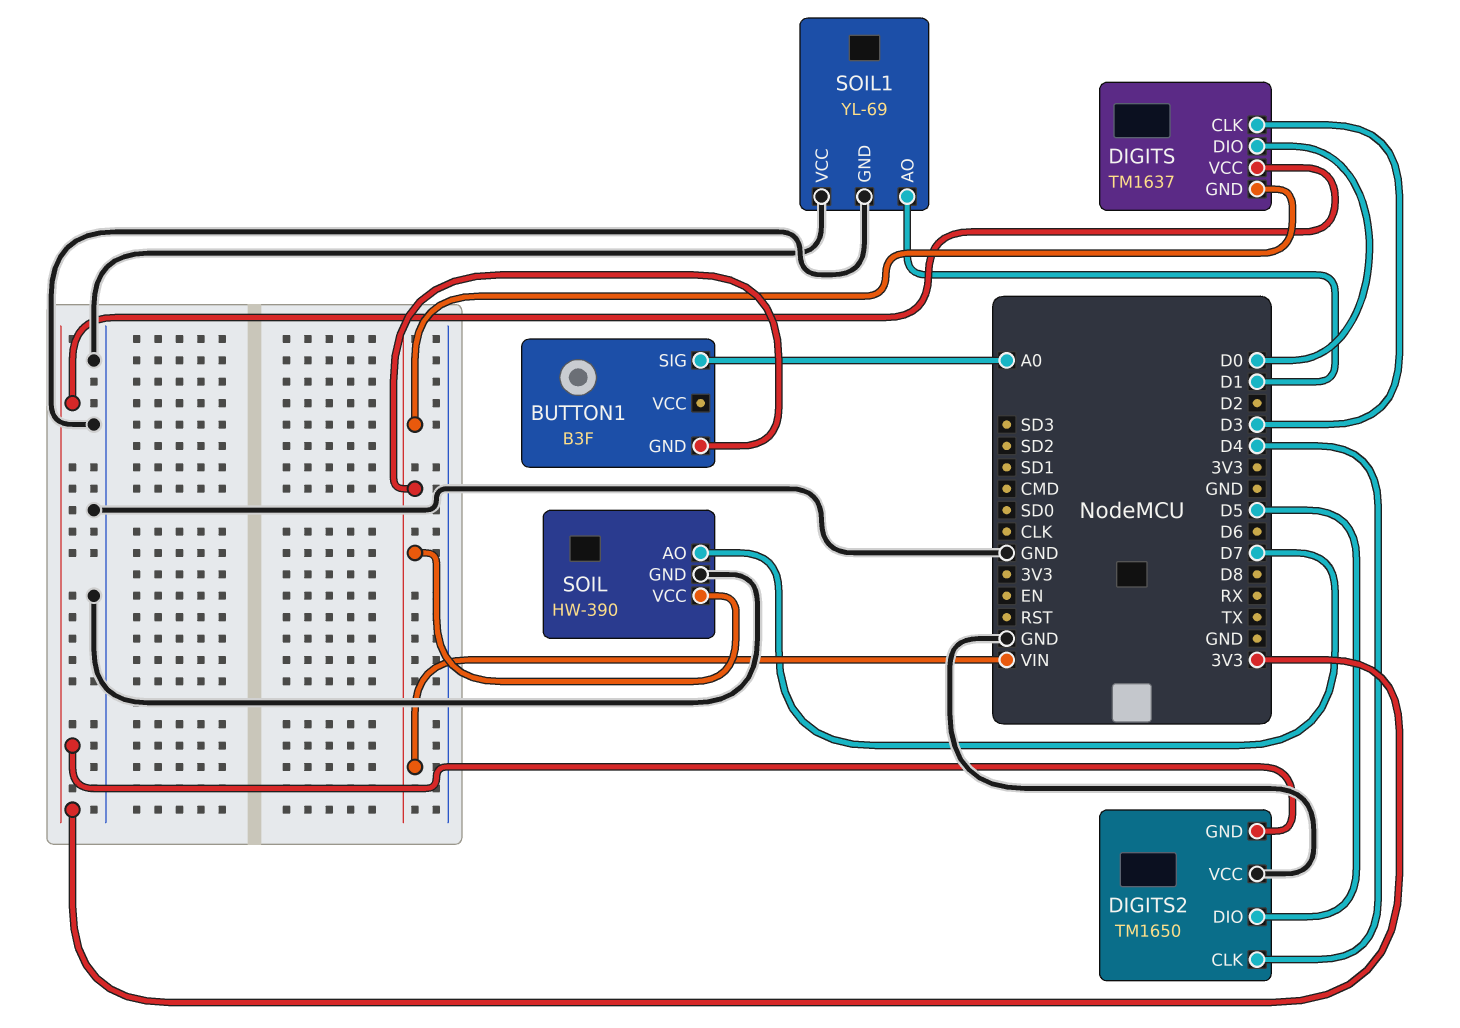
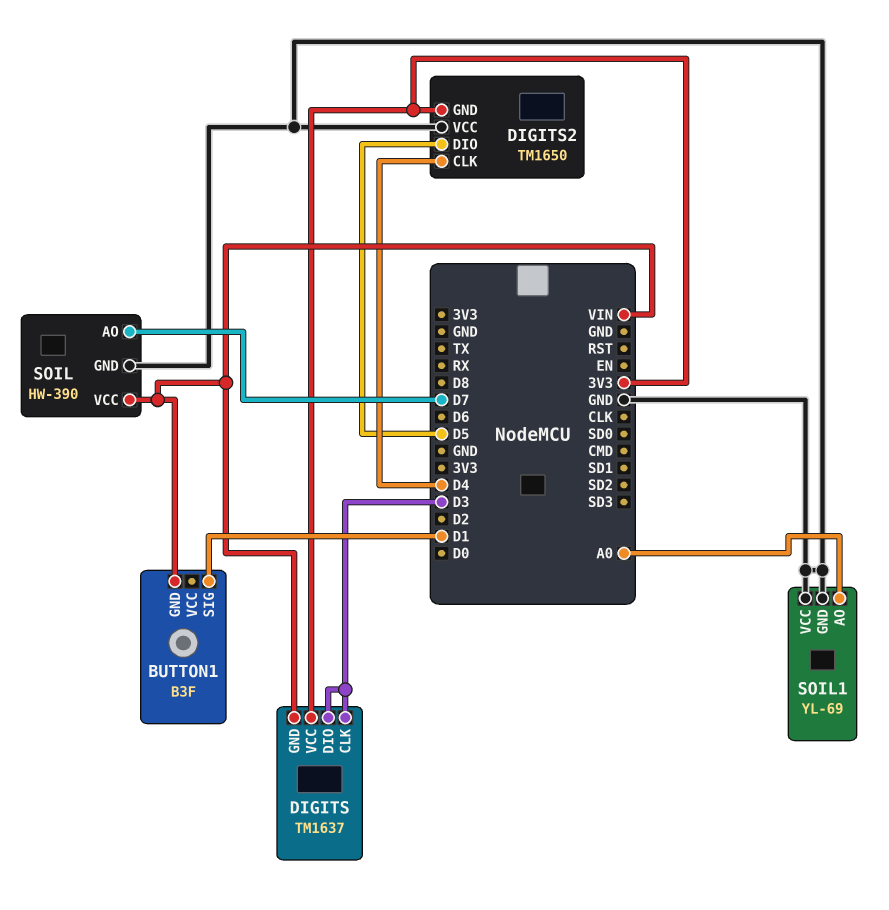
BUTTON1 pin SIG: A0 -> D1
DIGITS pin DIO: D0 -> D3
SOIL1 pin AO: D1 -> A0

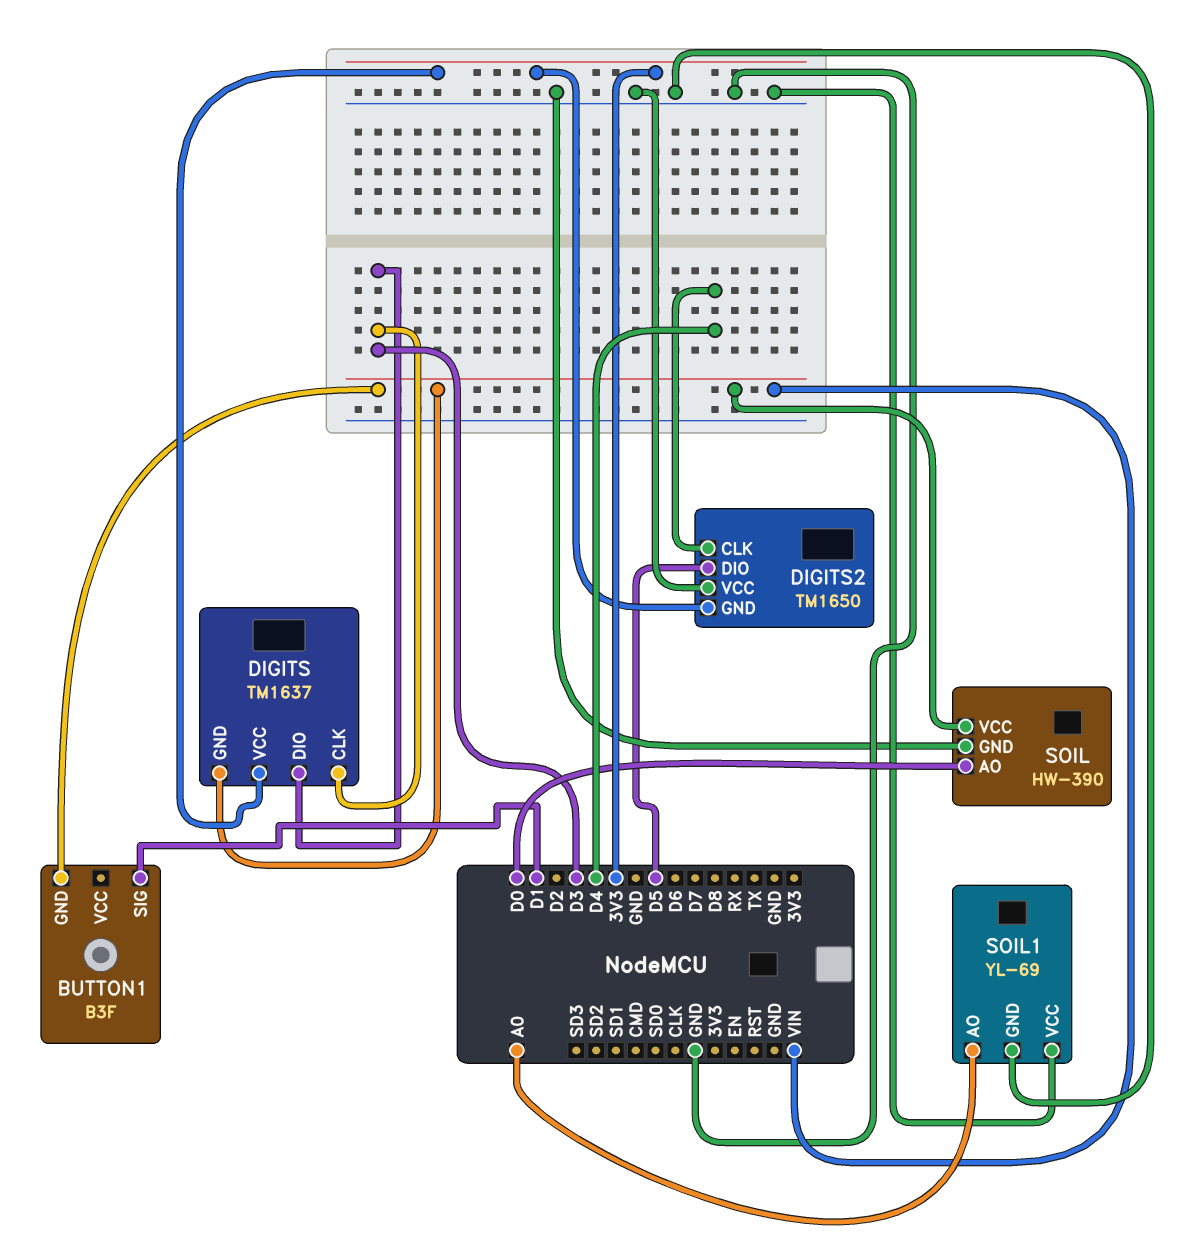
SOIL pin AO: D7 -> D0

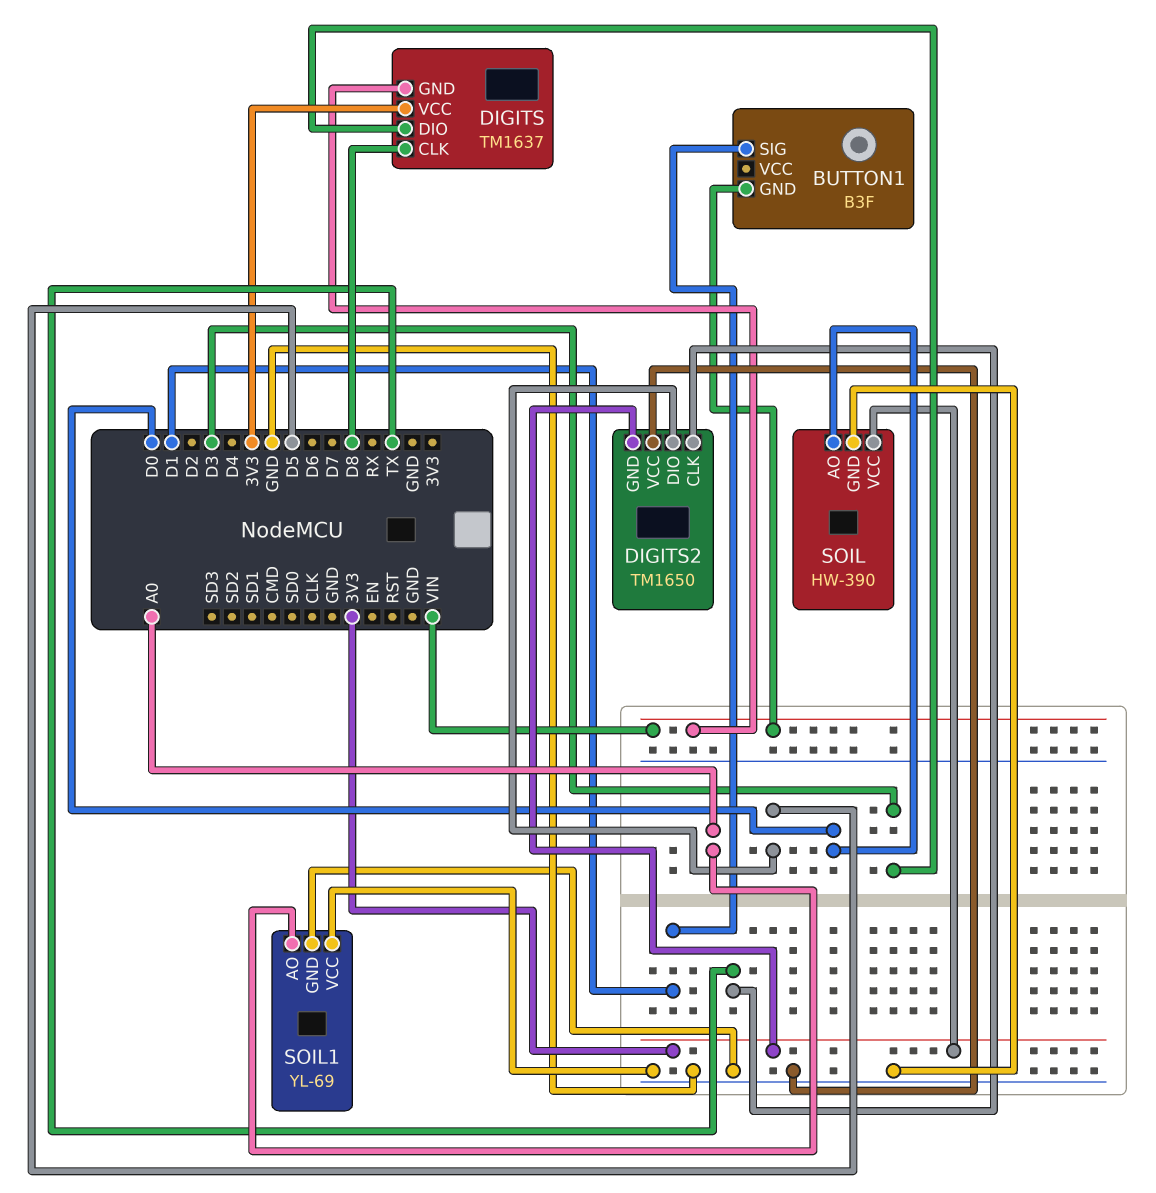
DIGITS pin CLK: D3 -> D8
DIGITS2 pin CLK: D4 -> TX
SOIL pin VCC: VIN -> 3V3

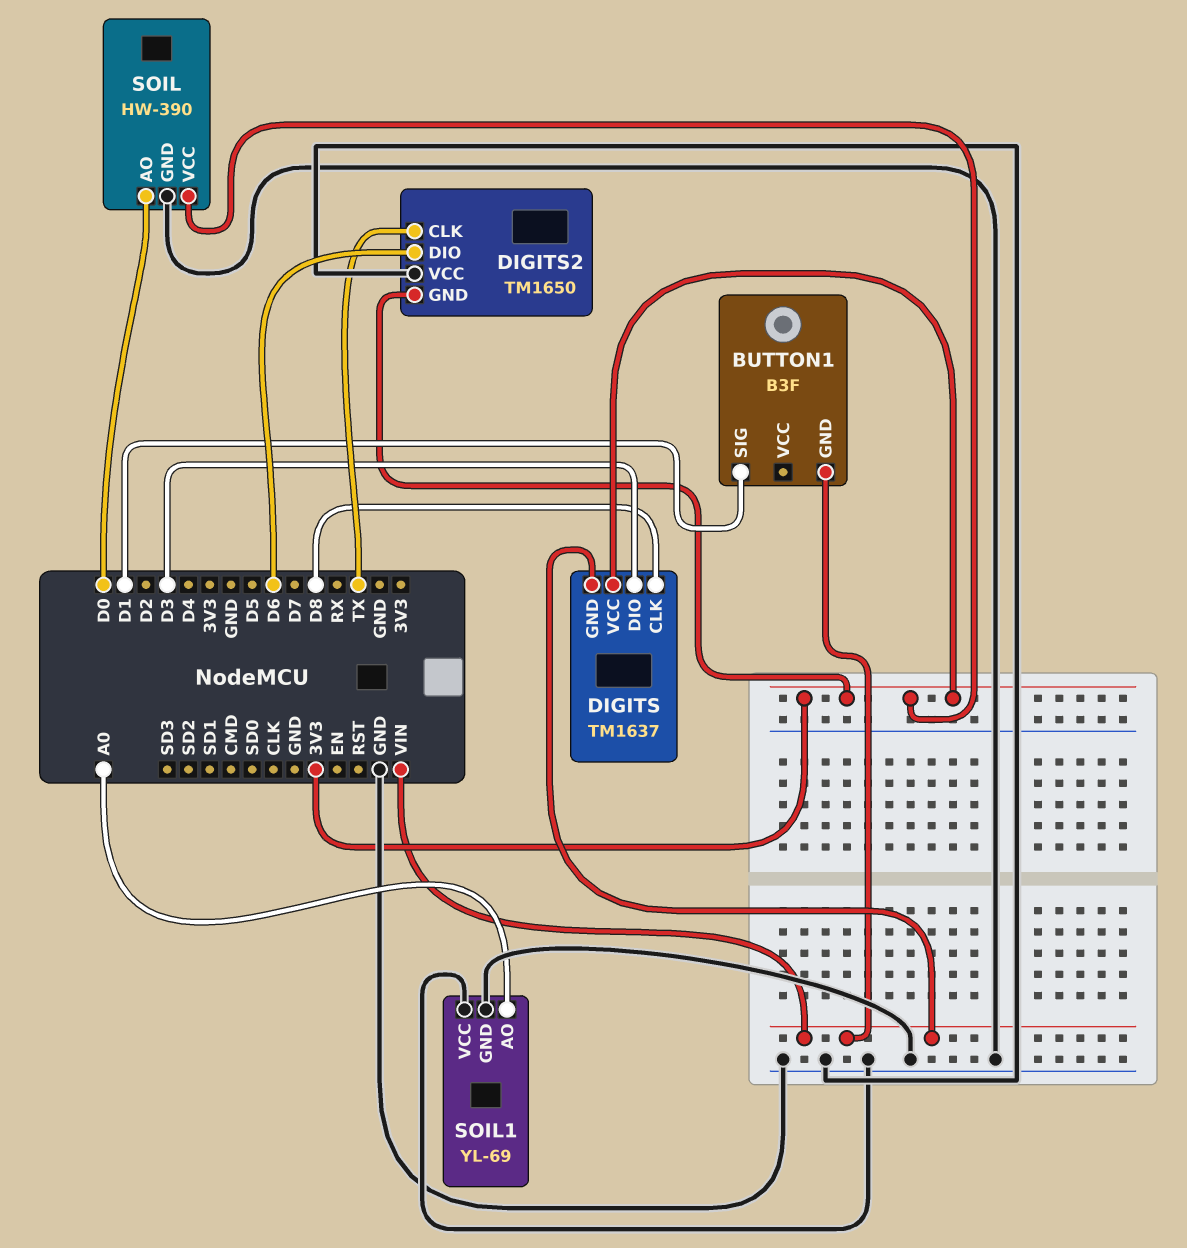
DIGITS2 pin DIO: D5 -> D6

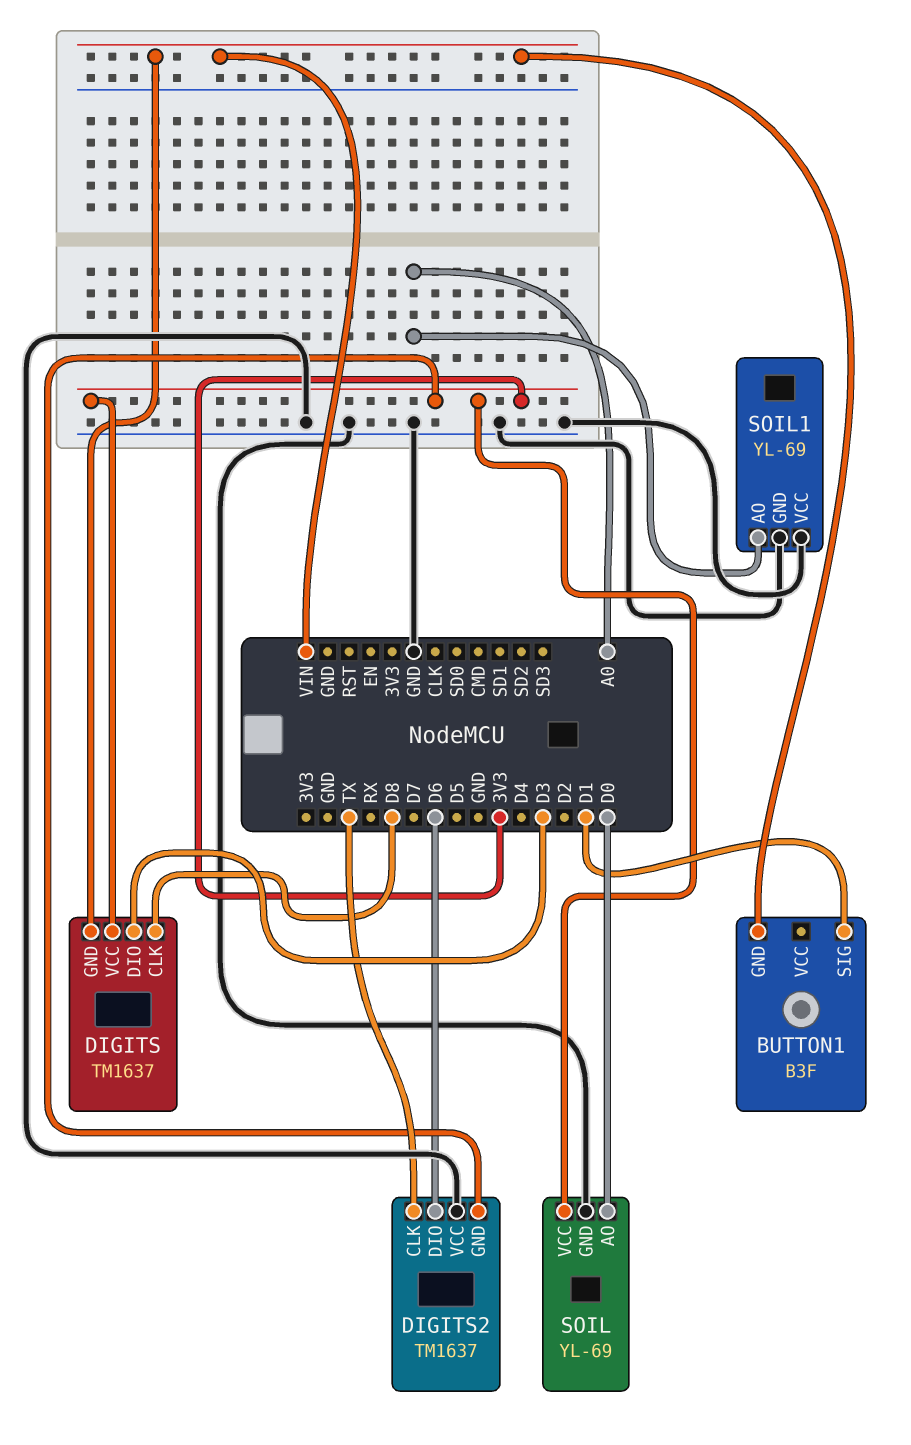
DIGITS2: TM1650 -> TM1637
SOIL: HW-390 -> YL-69

